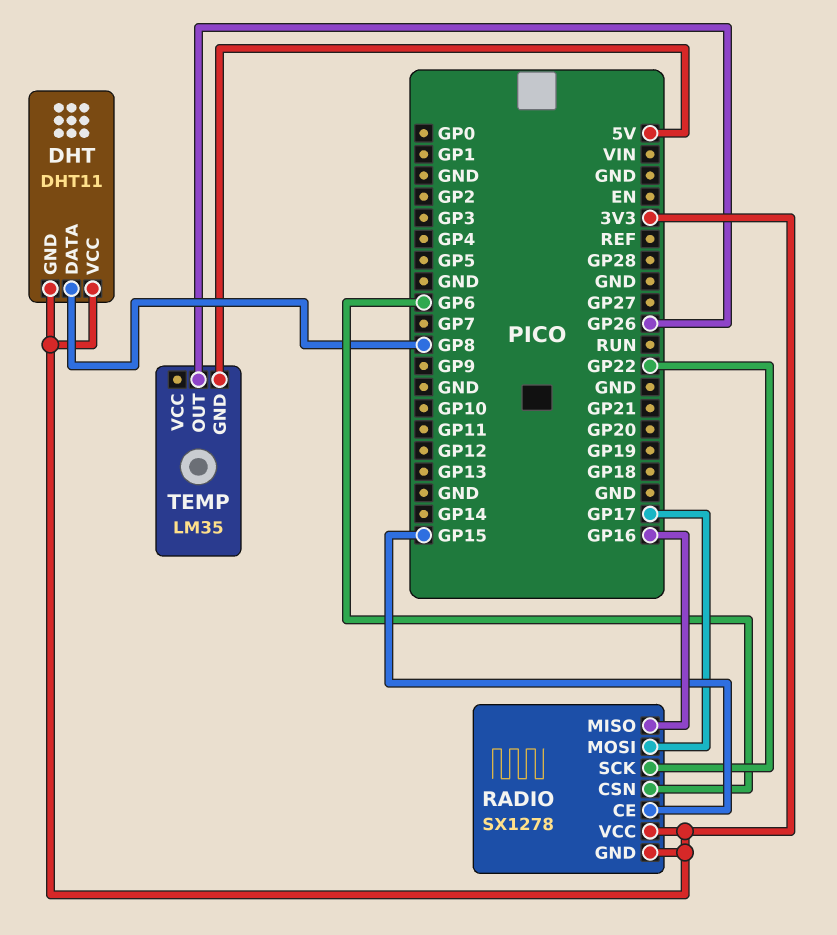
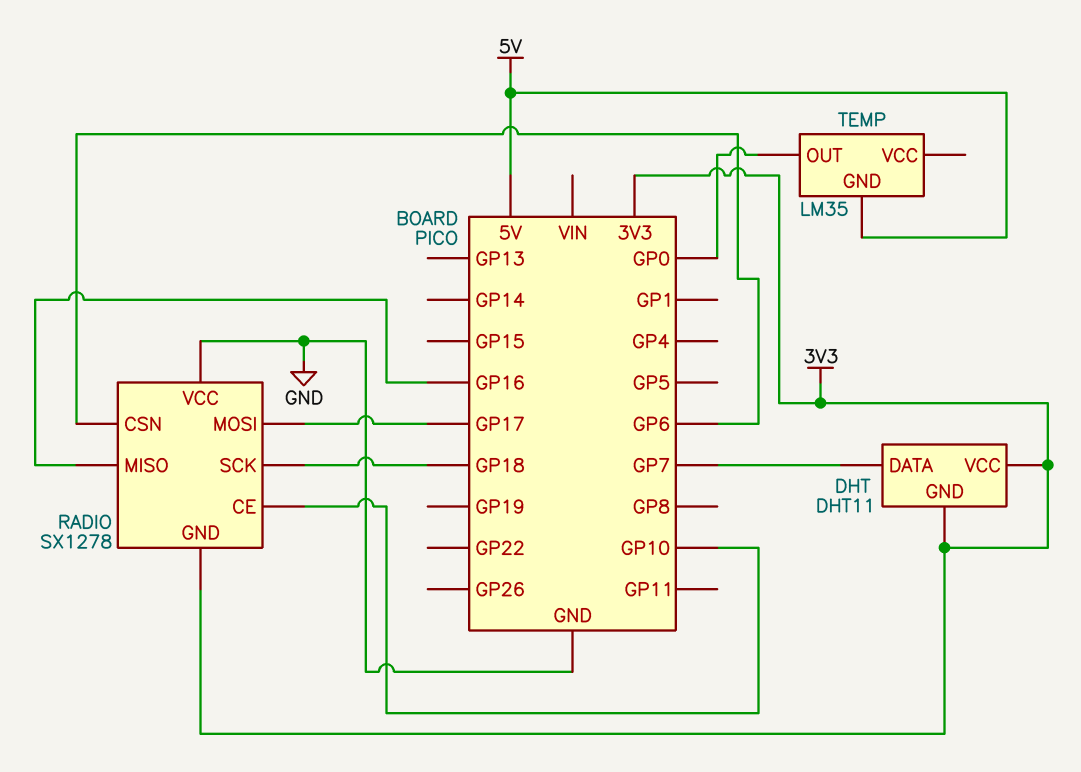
DHT pin DATA: GP8 -> GP7
RADIO pin CE: GP15 -> GP10
RADIO pin SCK: GP22 -> GP18
RADIO pin VCC: 3V3 -> GND
TEMP pin OUT: GP26 -> GP0

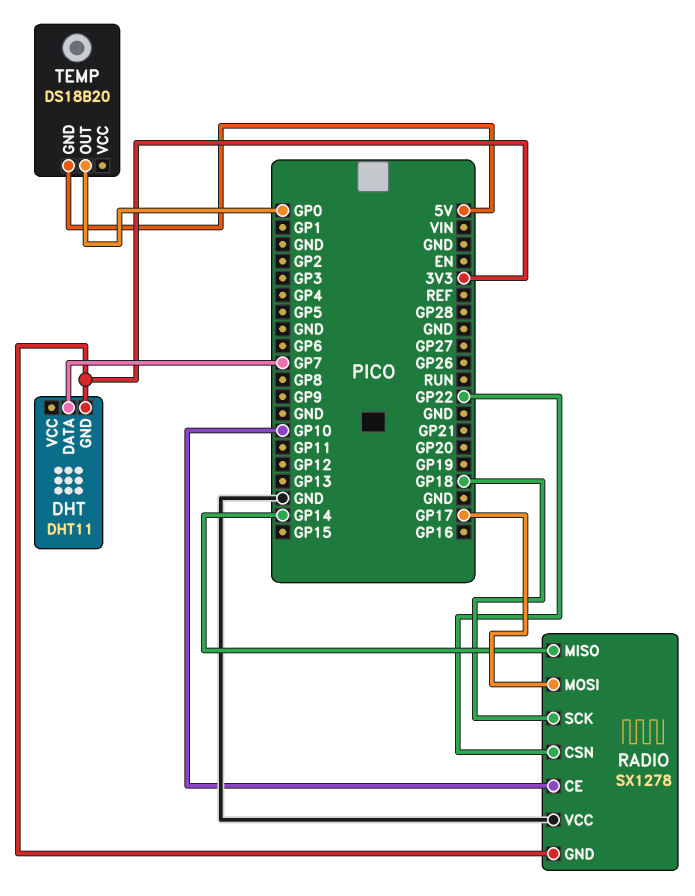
DHT pin VCC: 3V3 -> none
RADIO pin CSN: GP6 -> GP22
RADIO pin MISO: GP16 -> GP14
TEMP: LM35 -> DS18B20

